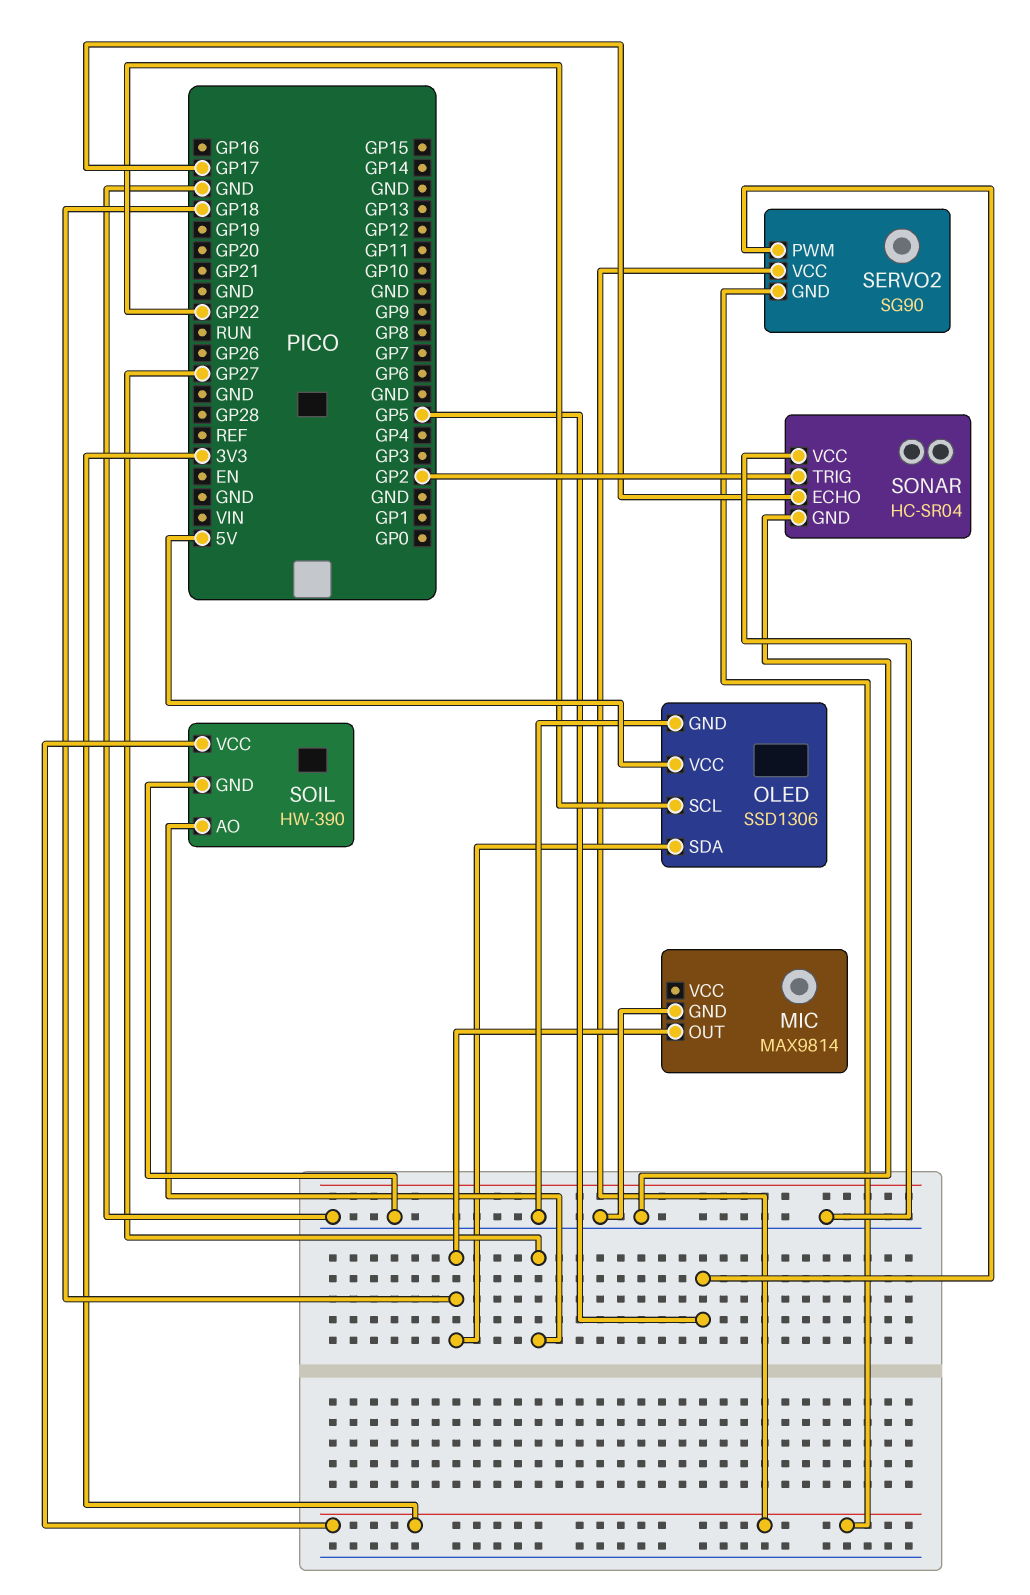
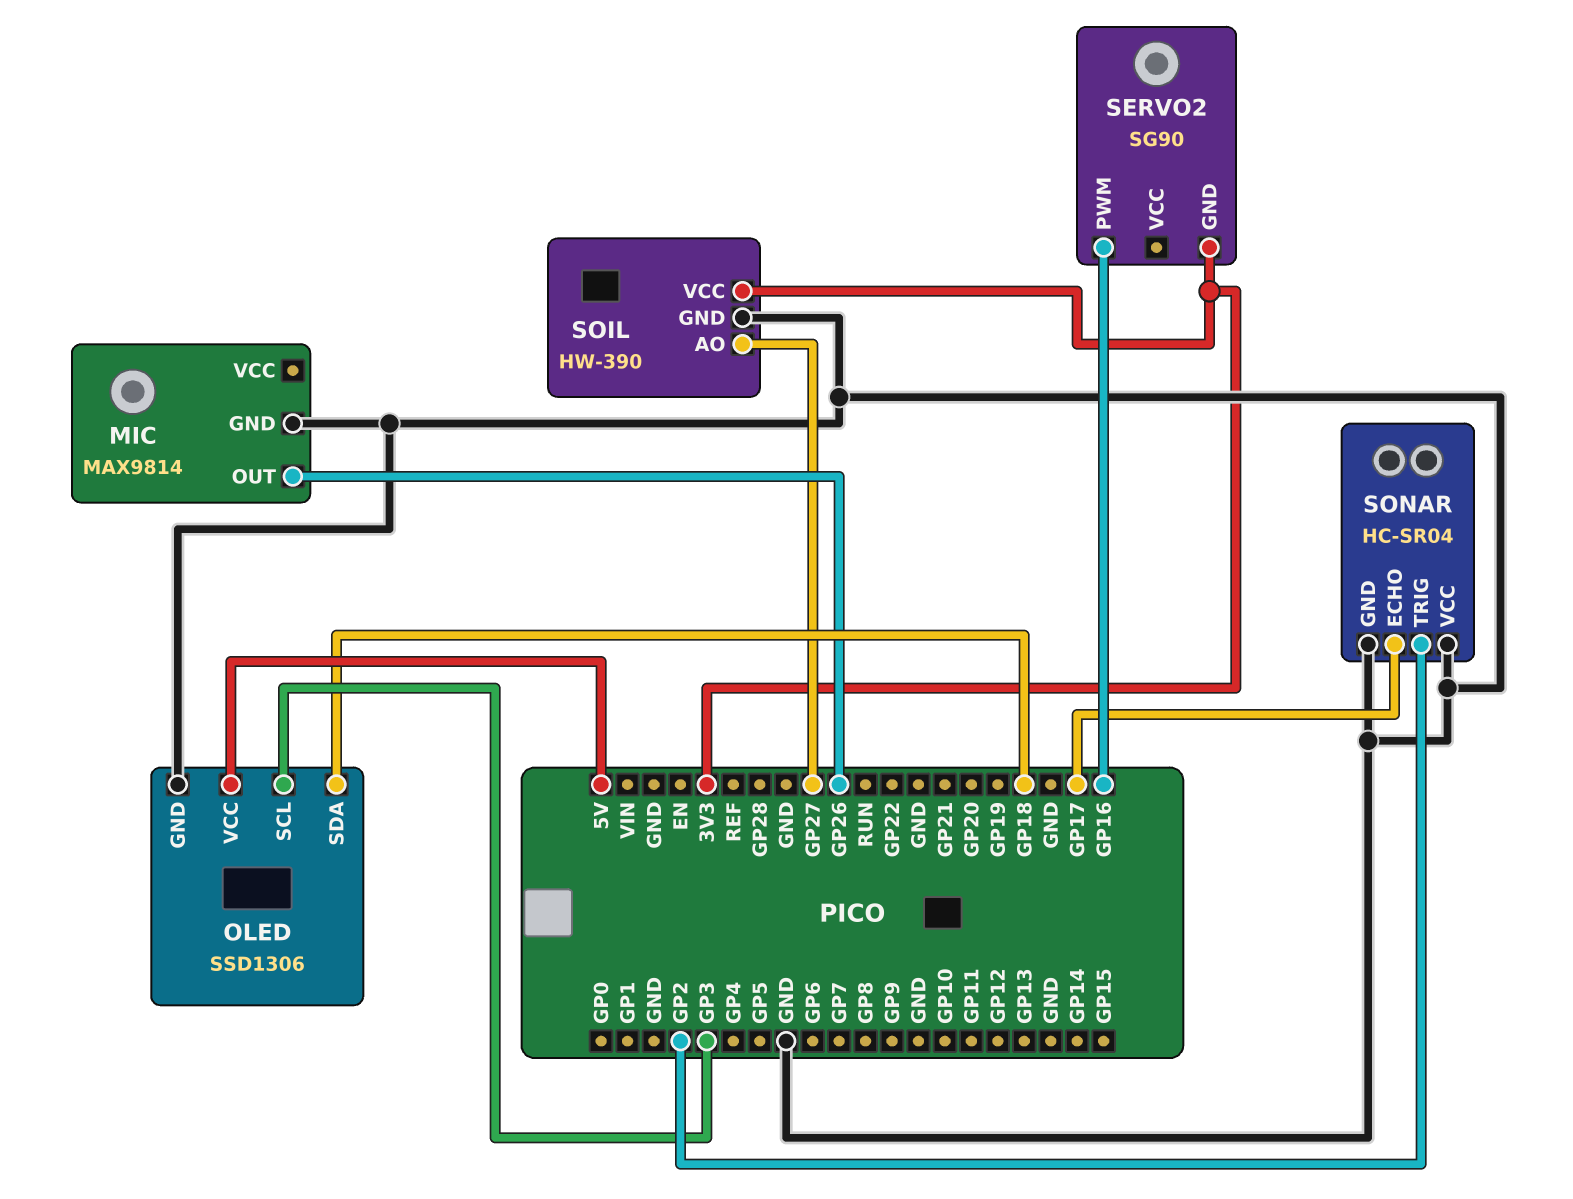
MIC pin OUT: GP18 -> GP26
OLED pin SCL: GP22 -> GP3
SERVO2 pin PWM: GP5 -> GP16
SERVO2 pin VCC: 3V3 -> none

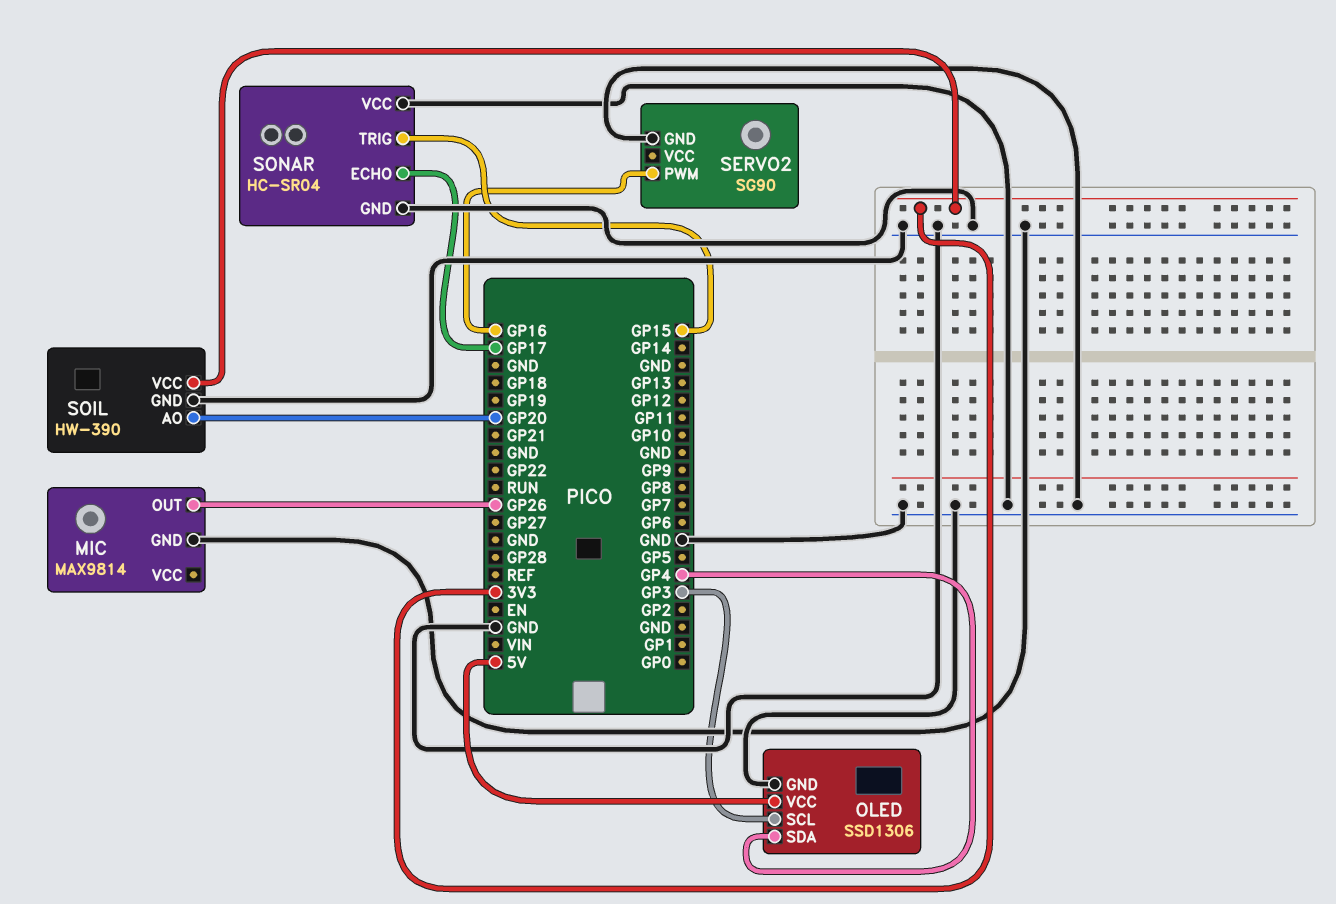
OLED pin SDA: GP18 -> GP4
SERVO2 pin GND: 3V3 -> GND
SOIL pin AO: GP27 -> GP20
SONAR pin TRIG: GP2 -> GP15

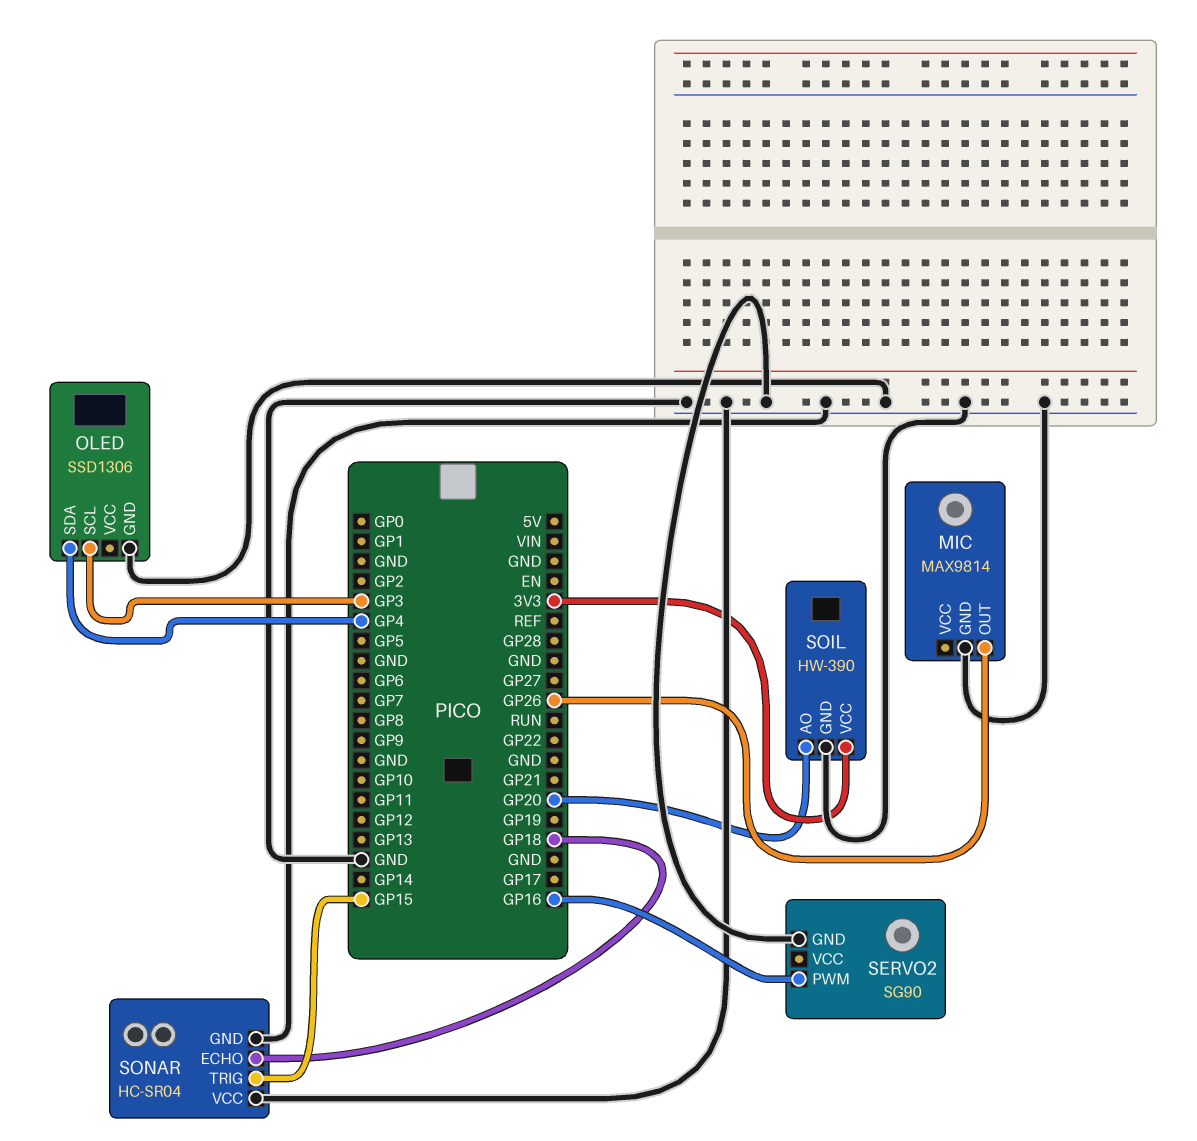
OLED pin VCC: 5V -> none
SONAR pin ECHO: GP17 -> GP18

